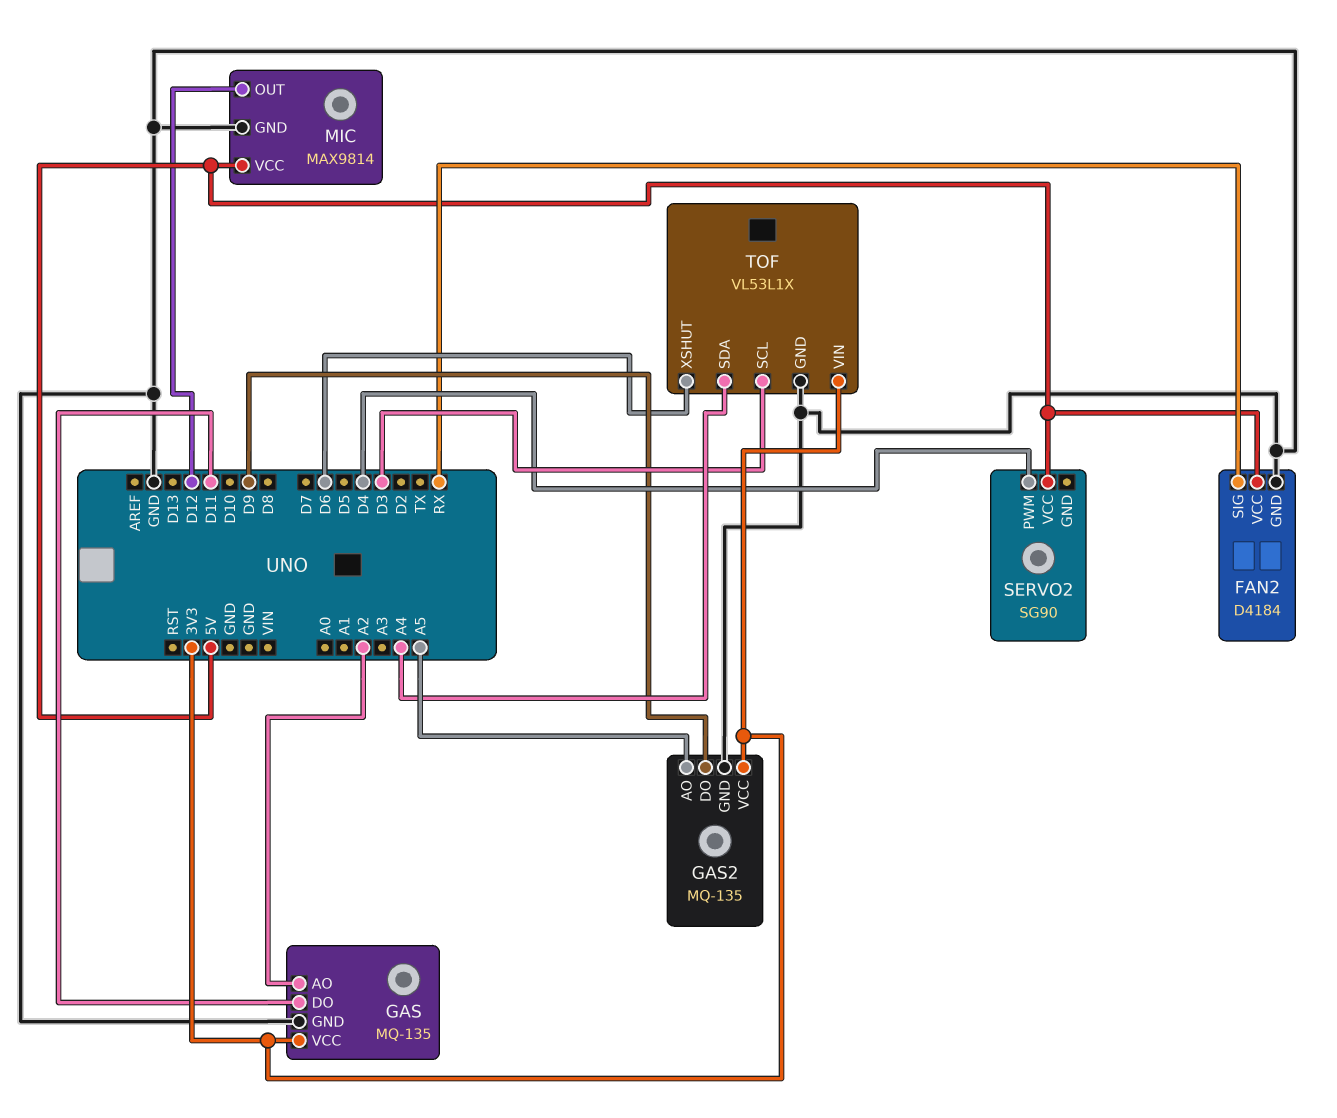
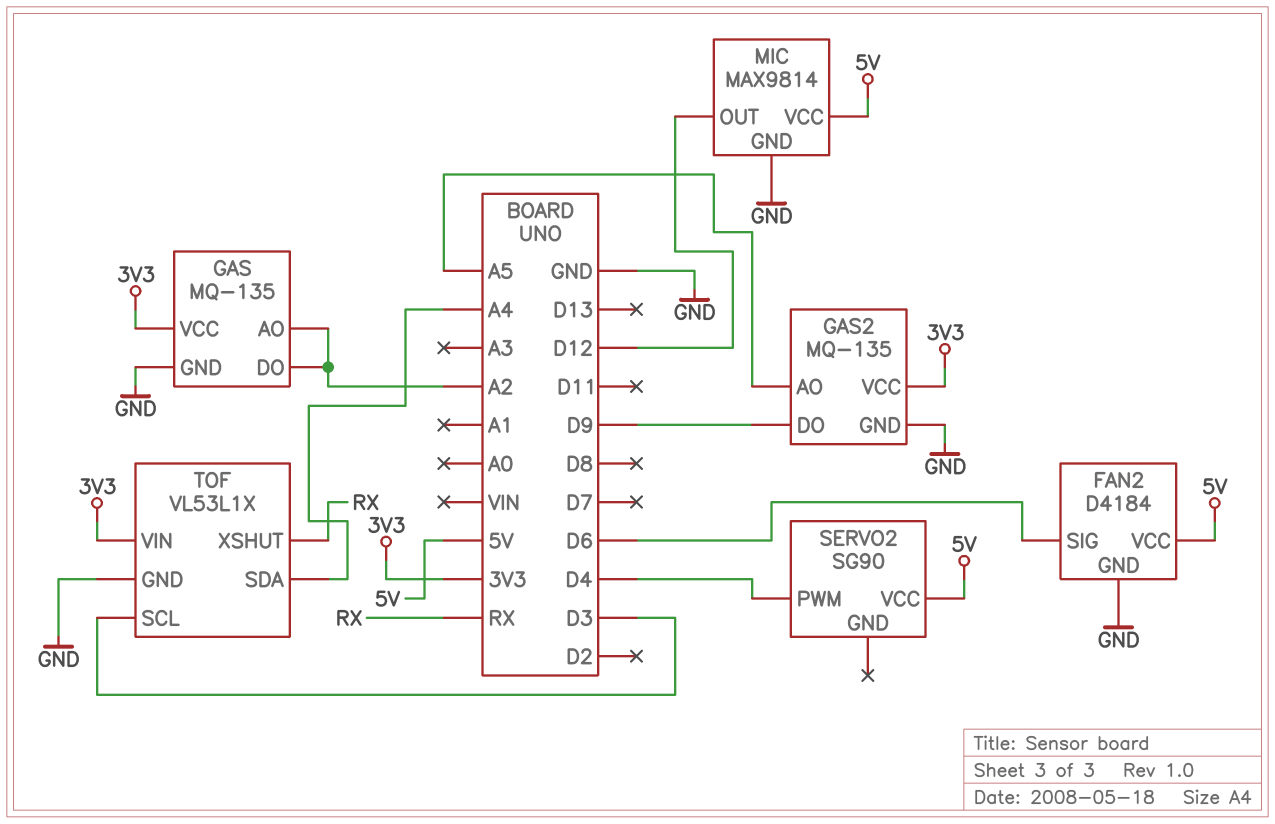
FAN2 pin SIG: RX -> D6
GAS pin DO: D11 -> A2
TOF pin XSHUT: D6 -> RX

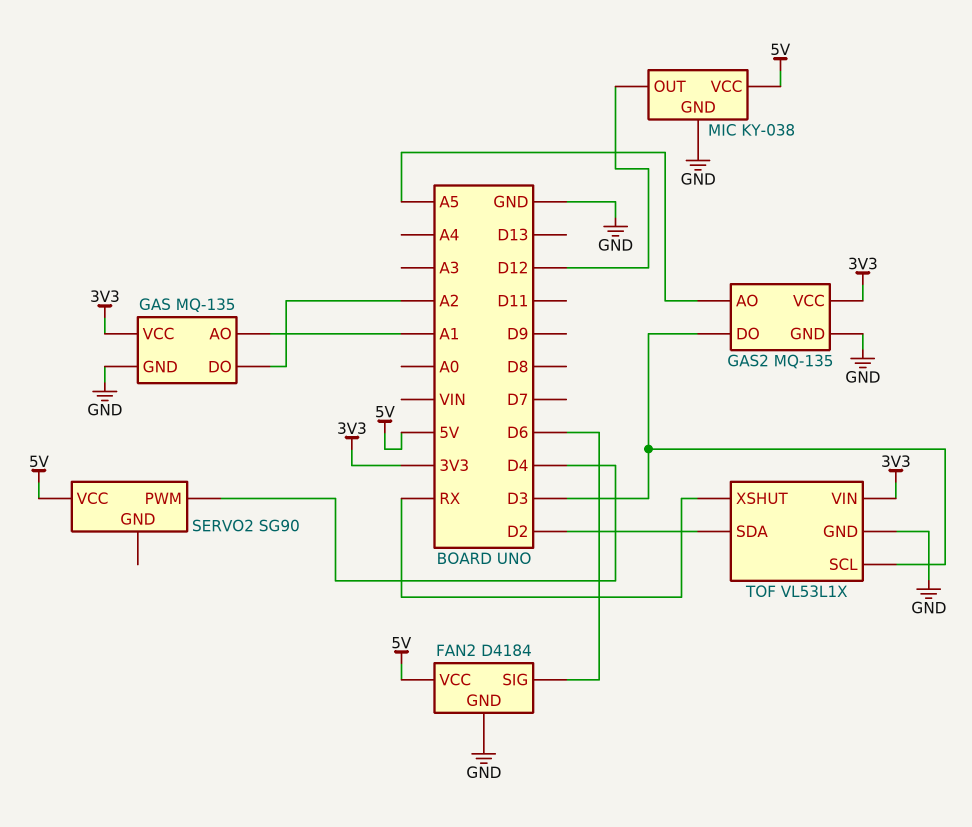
GAS pin AO: A2 -> A1
GAS2 pin DO: D9 -> D3
MIC: MAX9814 -> KY-038
TOF pin SDA: A4 -> D2

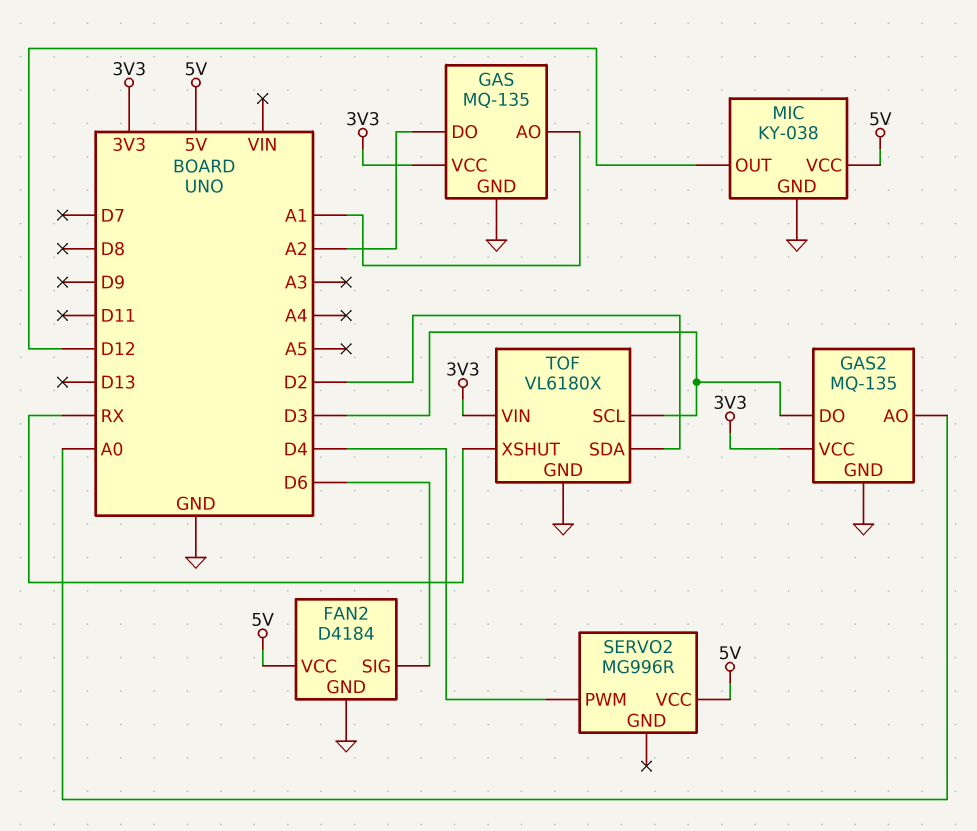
GAS2 pin AO: A5 -> A0
SERVO2: SG90 -> MG996R
TOF: VL53L1X -> VL6180X

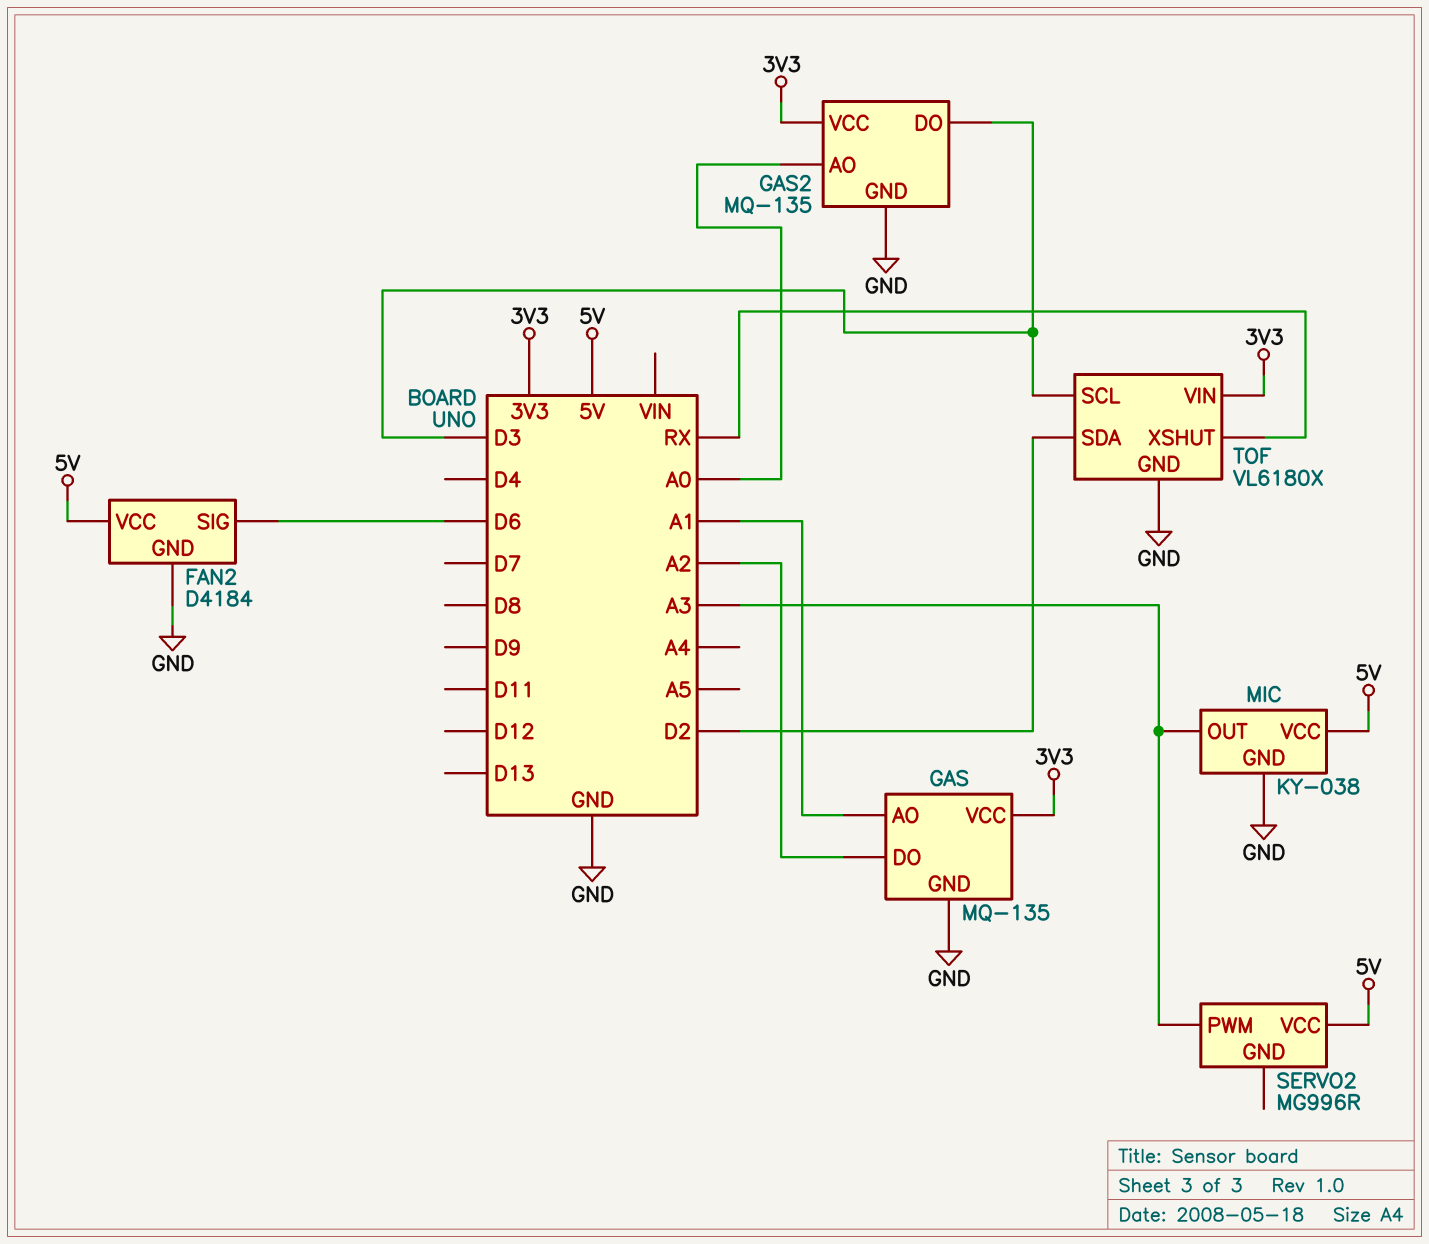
MIC pin OUT: D12 -> A3
SERVO2 pin PWM: D4 -> A3

